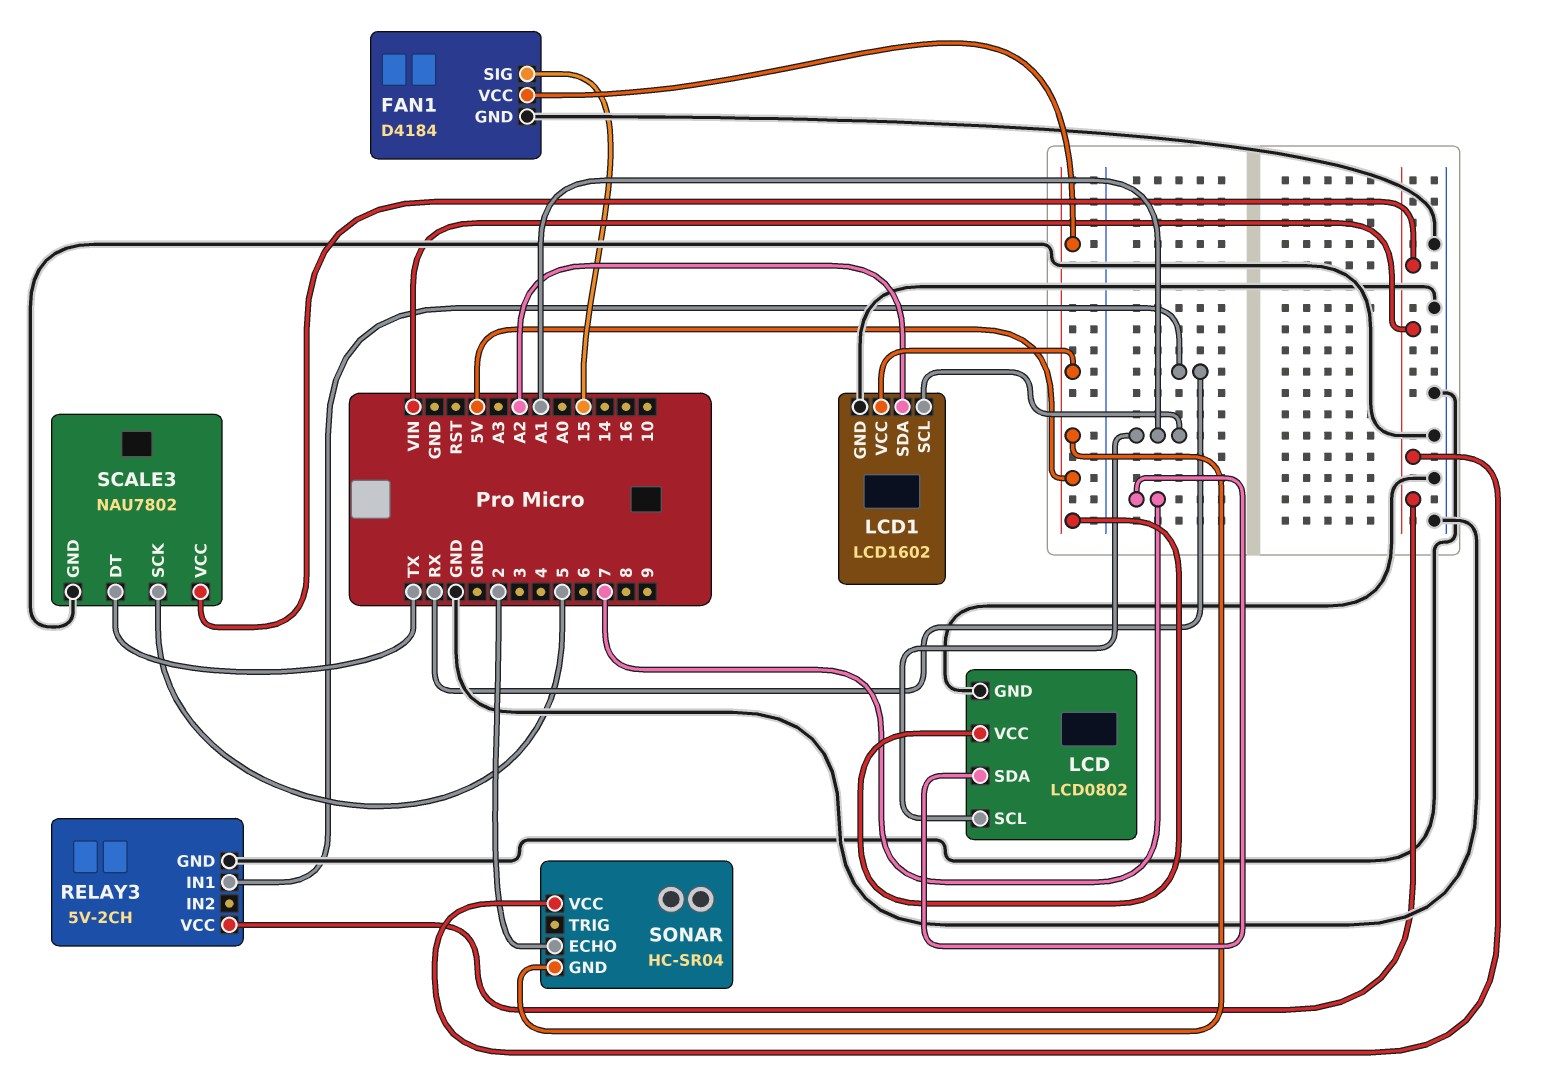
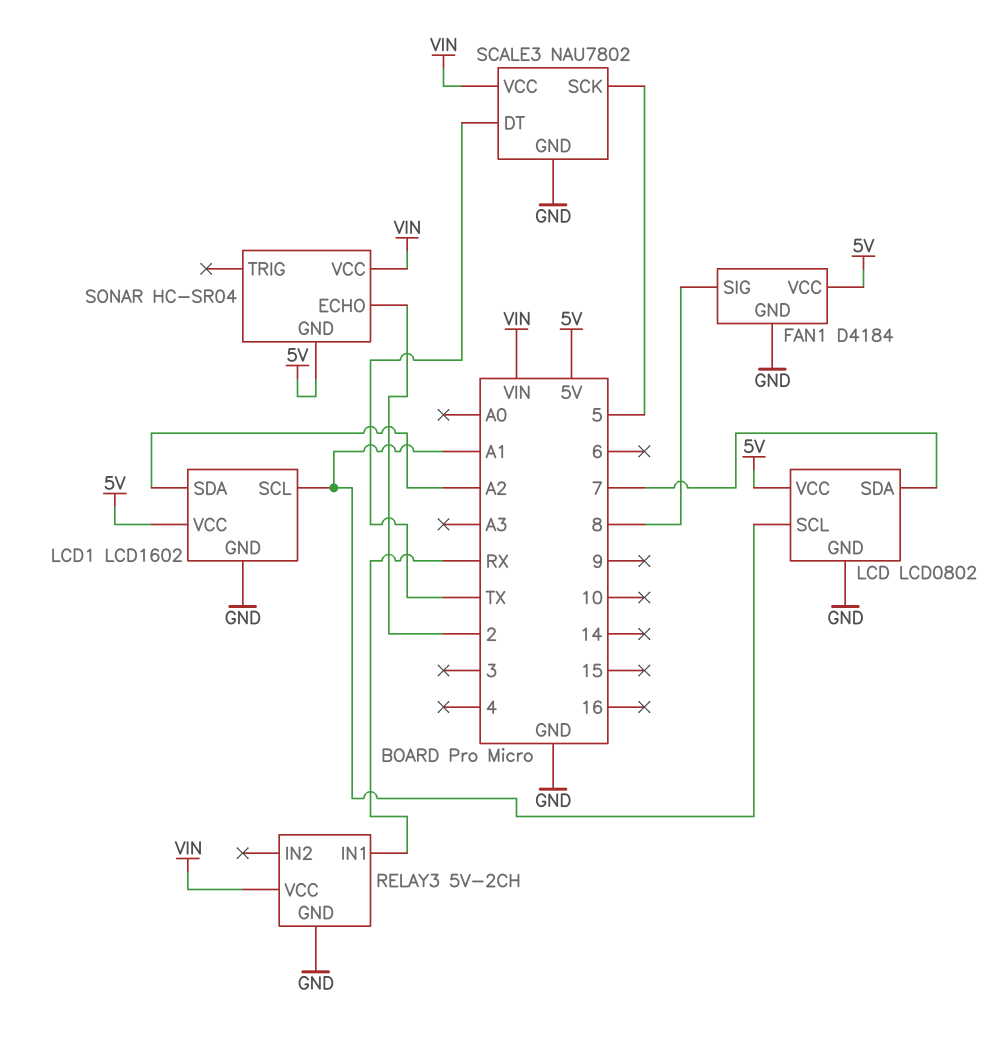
FAN1 pin SIG: 15 -> 8

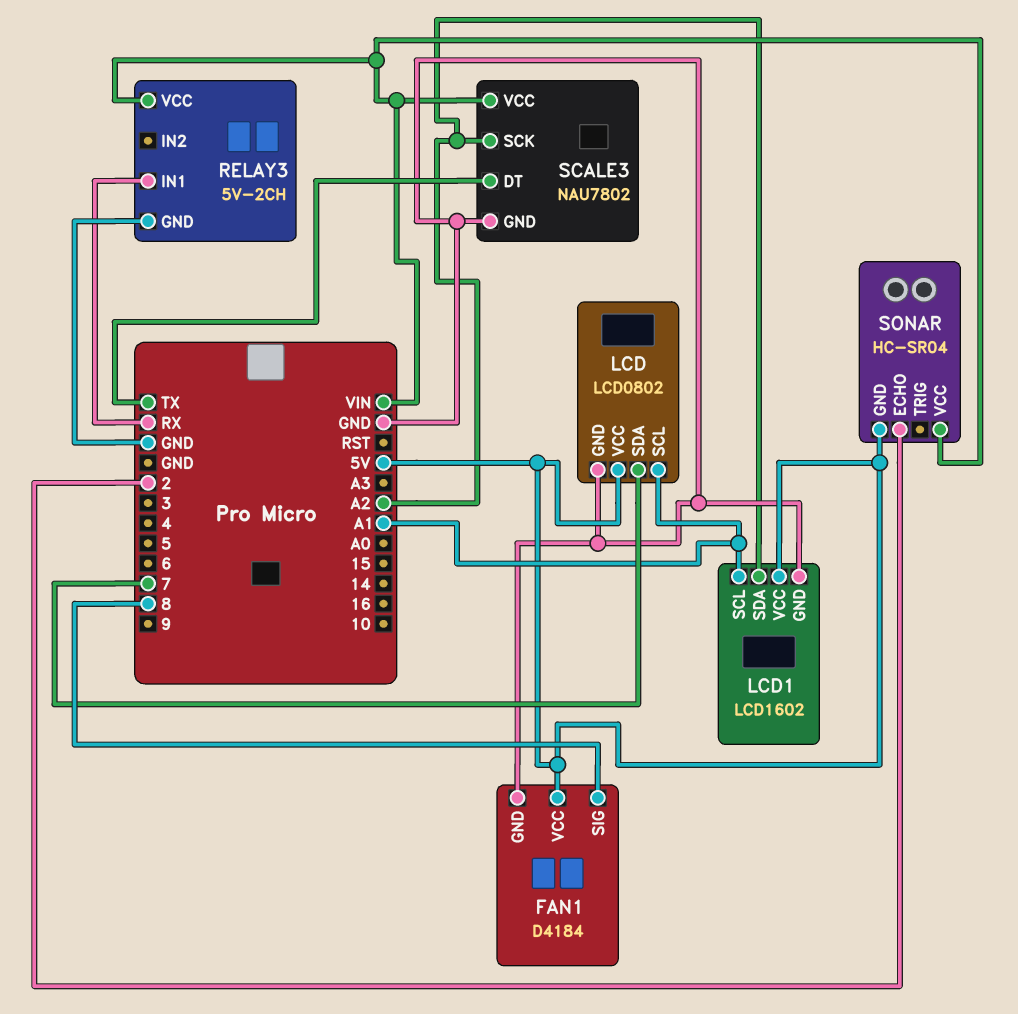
SCALE3 pin SCK: 5 -> A2

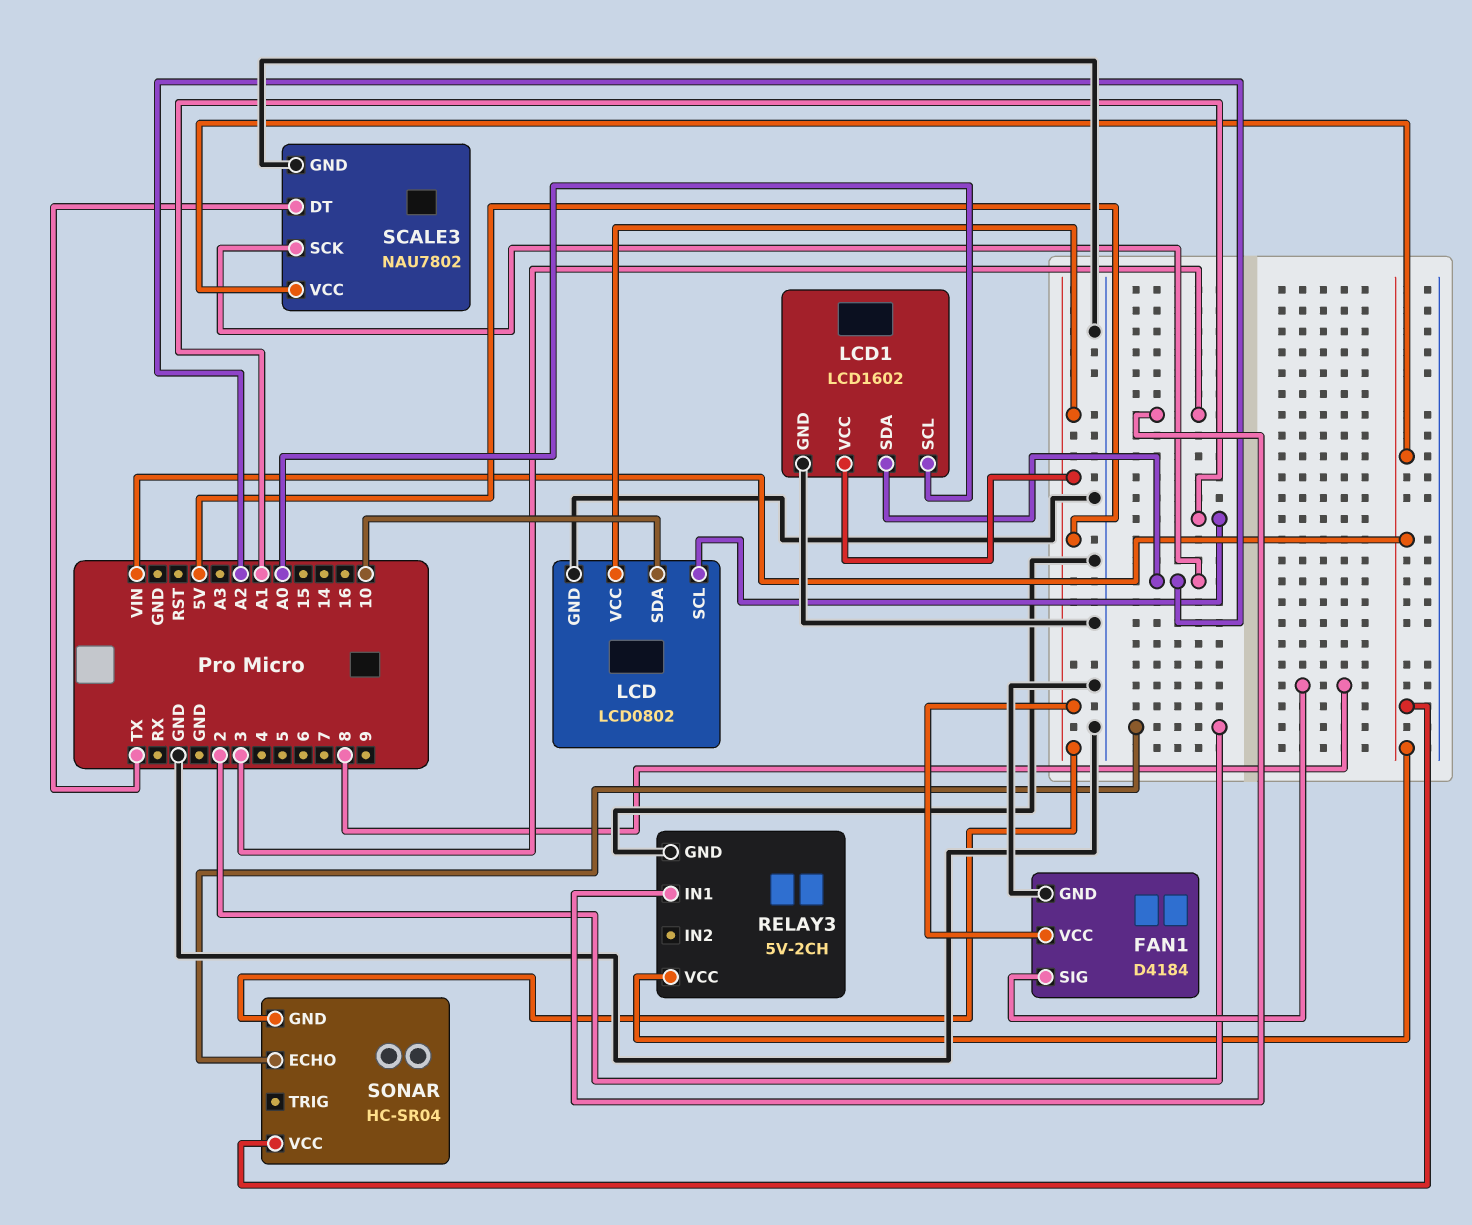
LCD pin SDA: 7 -> 10
LCD1 pin SCL: A1 -> A0
RELAY3 pin IN1: RX -> 3

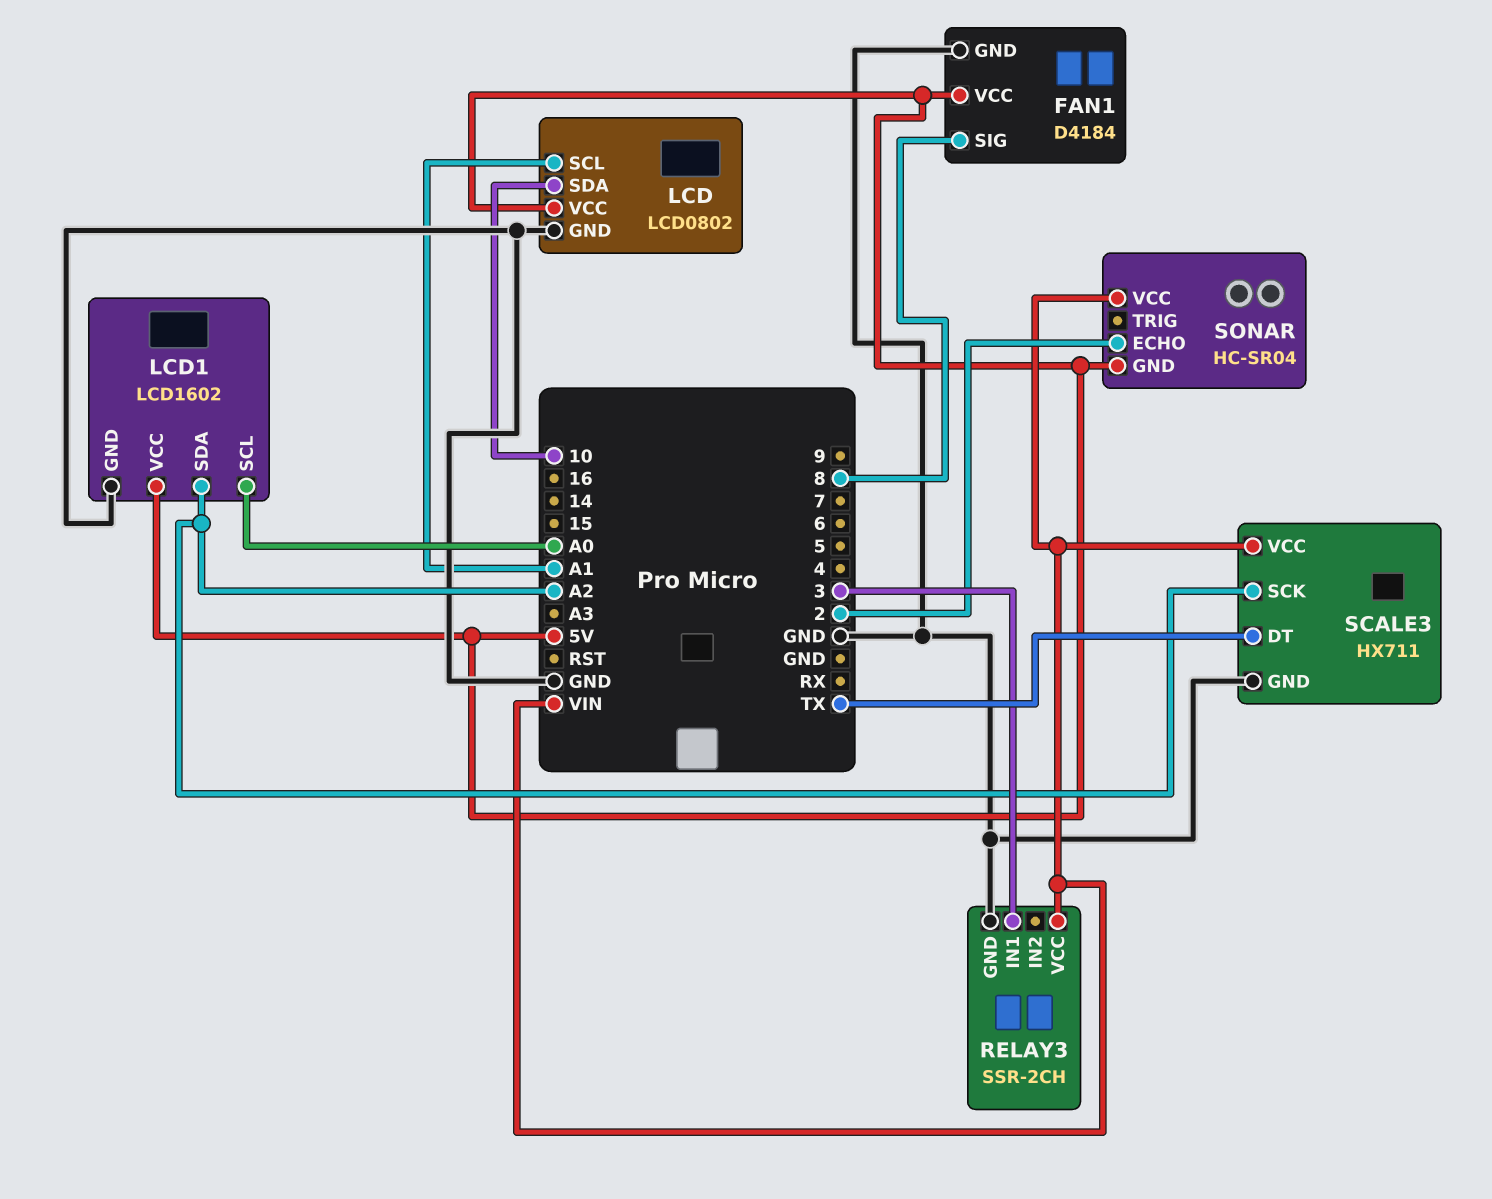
RELAY3: 5V-2CH -> SSR-2CH
SCALE3: NAU7802 -> HX711

